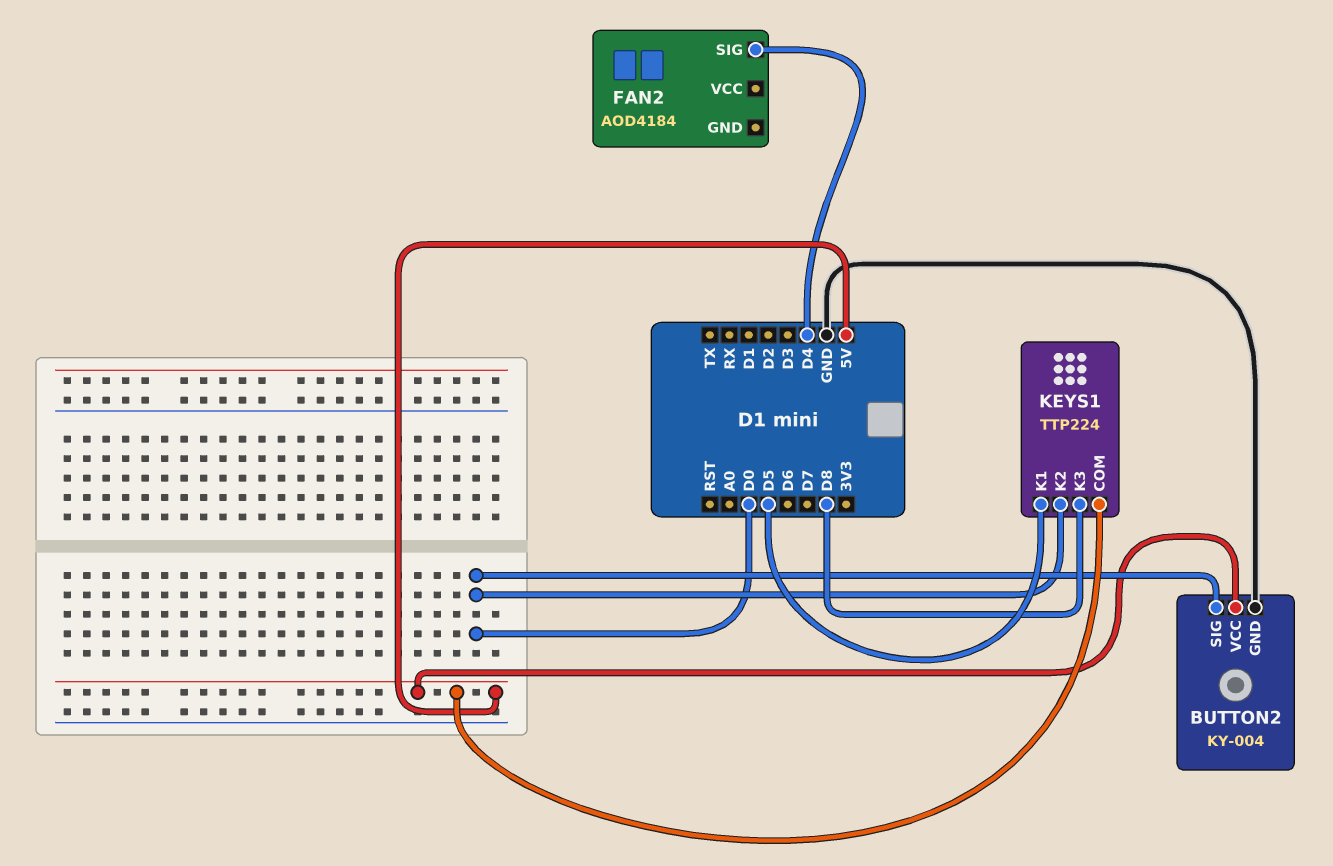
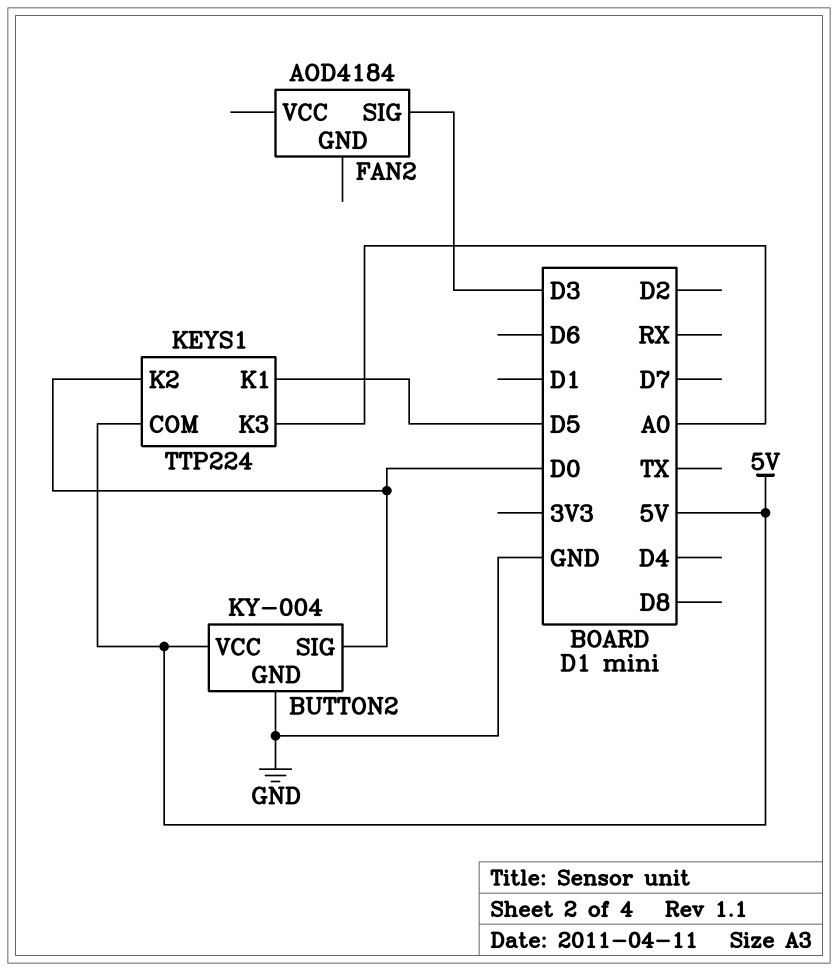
FAN2 pin SIG: D4 -> D3
KEYS1 pin K3: D8 -> A0

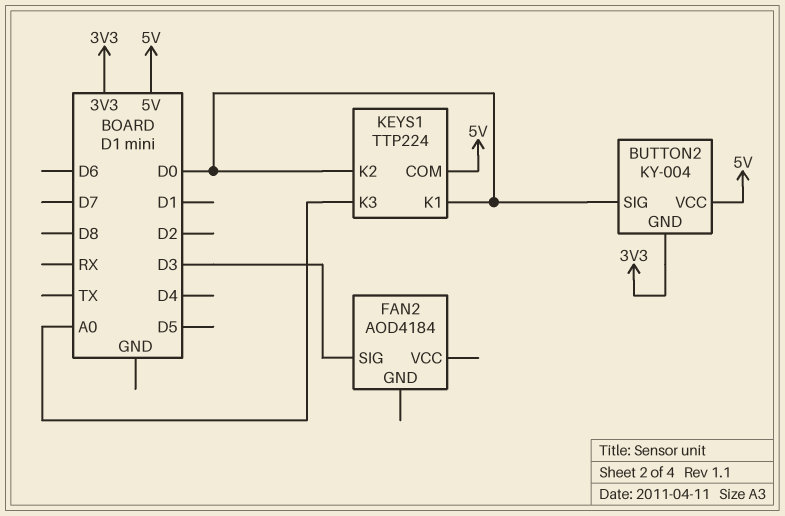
BUTTON2 pin GND: GND -> 3V3
KEYS1 pin K1: D5 -> D0

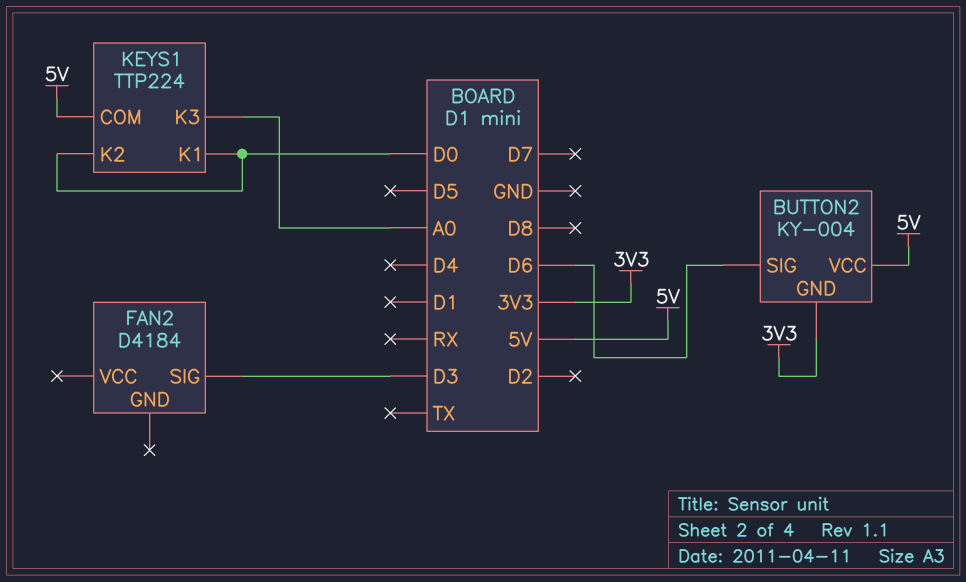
BUTTON2 pin SIG: D0 -> D6
FAN2: AOD4184 -> D4184

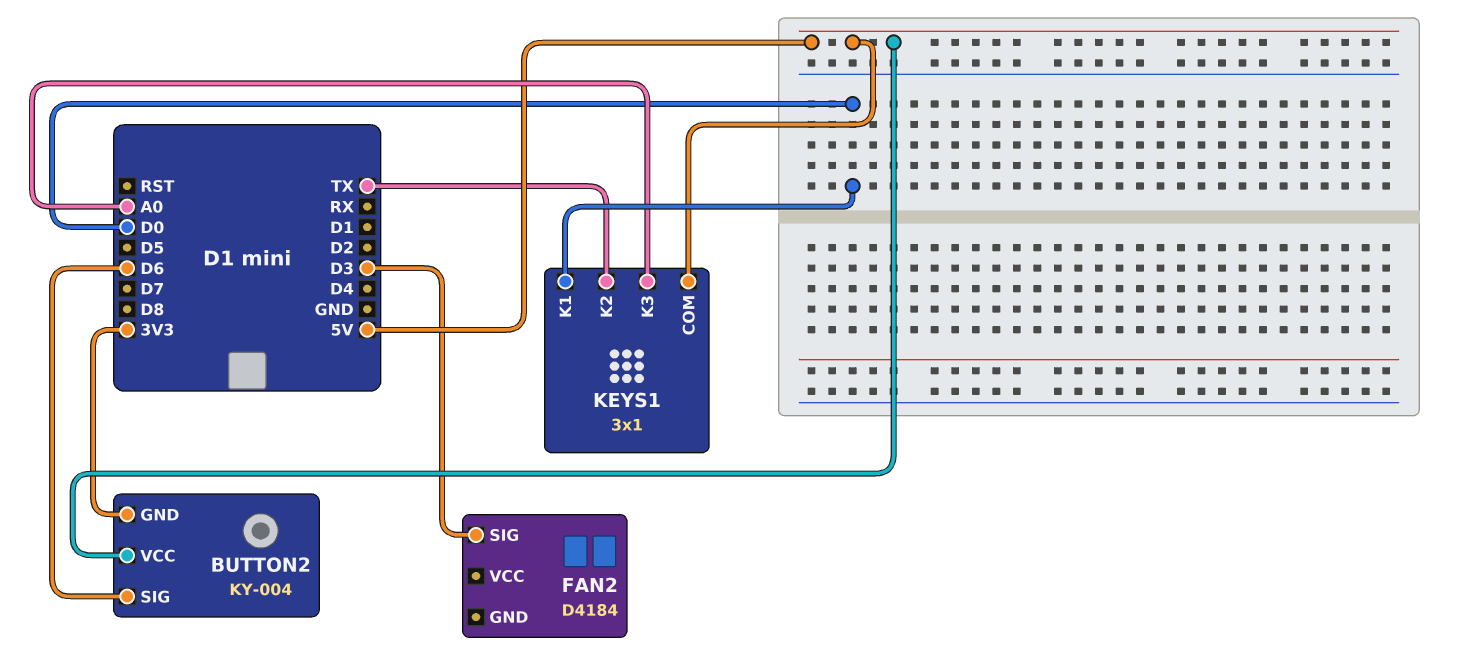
KEYS1: TTP224 -> 3x1
KEYS1 pin K2: D0 -> TX

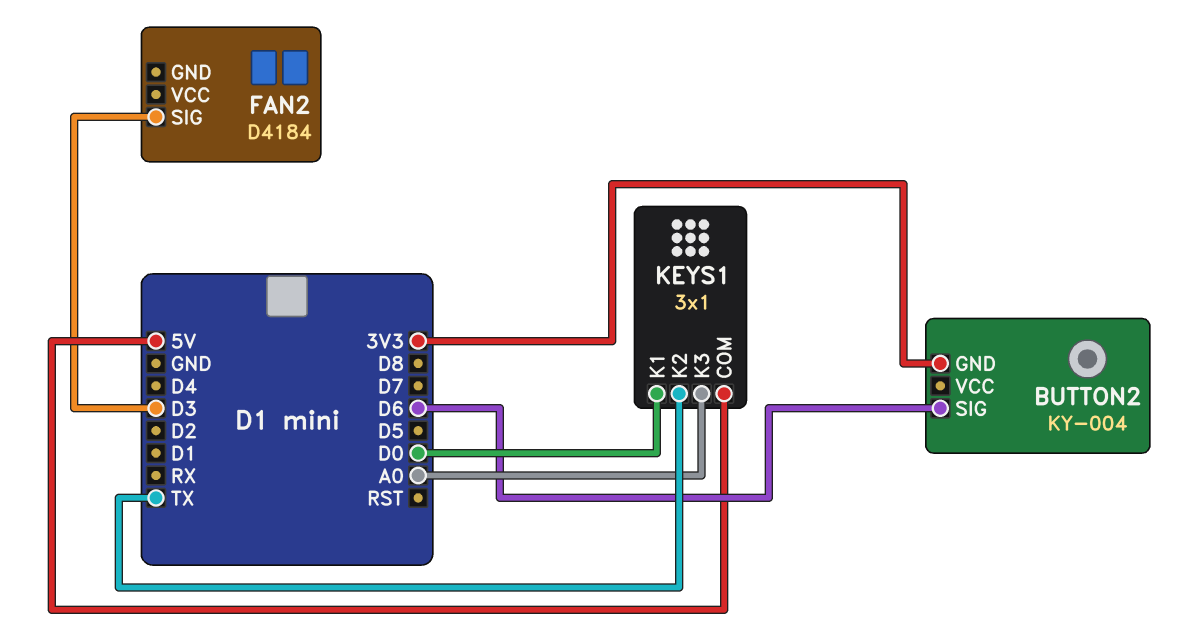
BUTTON2 pin VCC: 5V -> none

